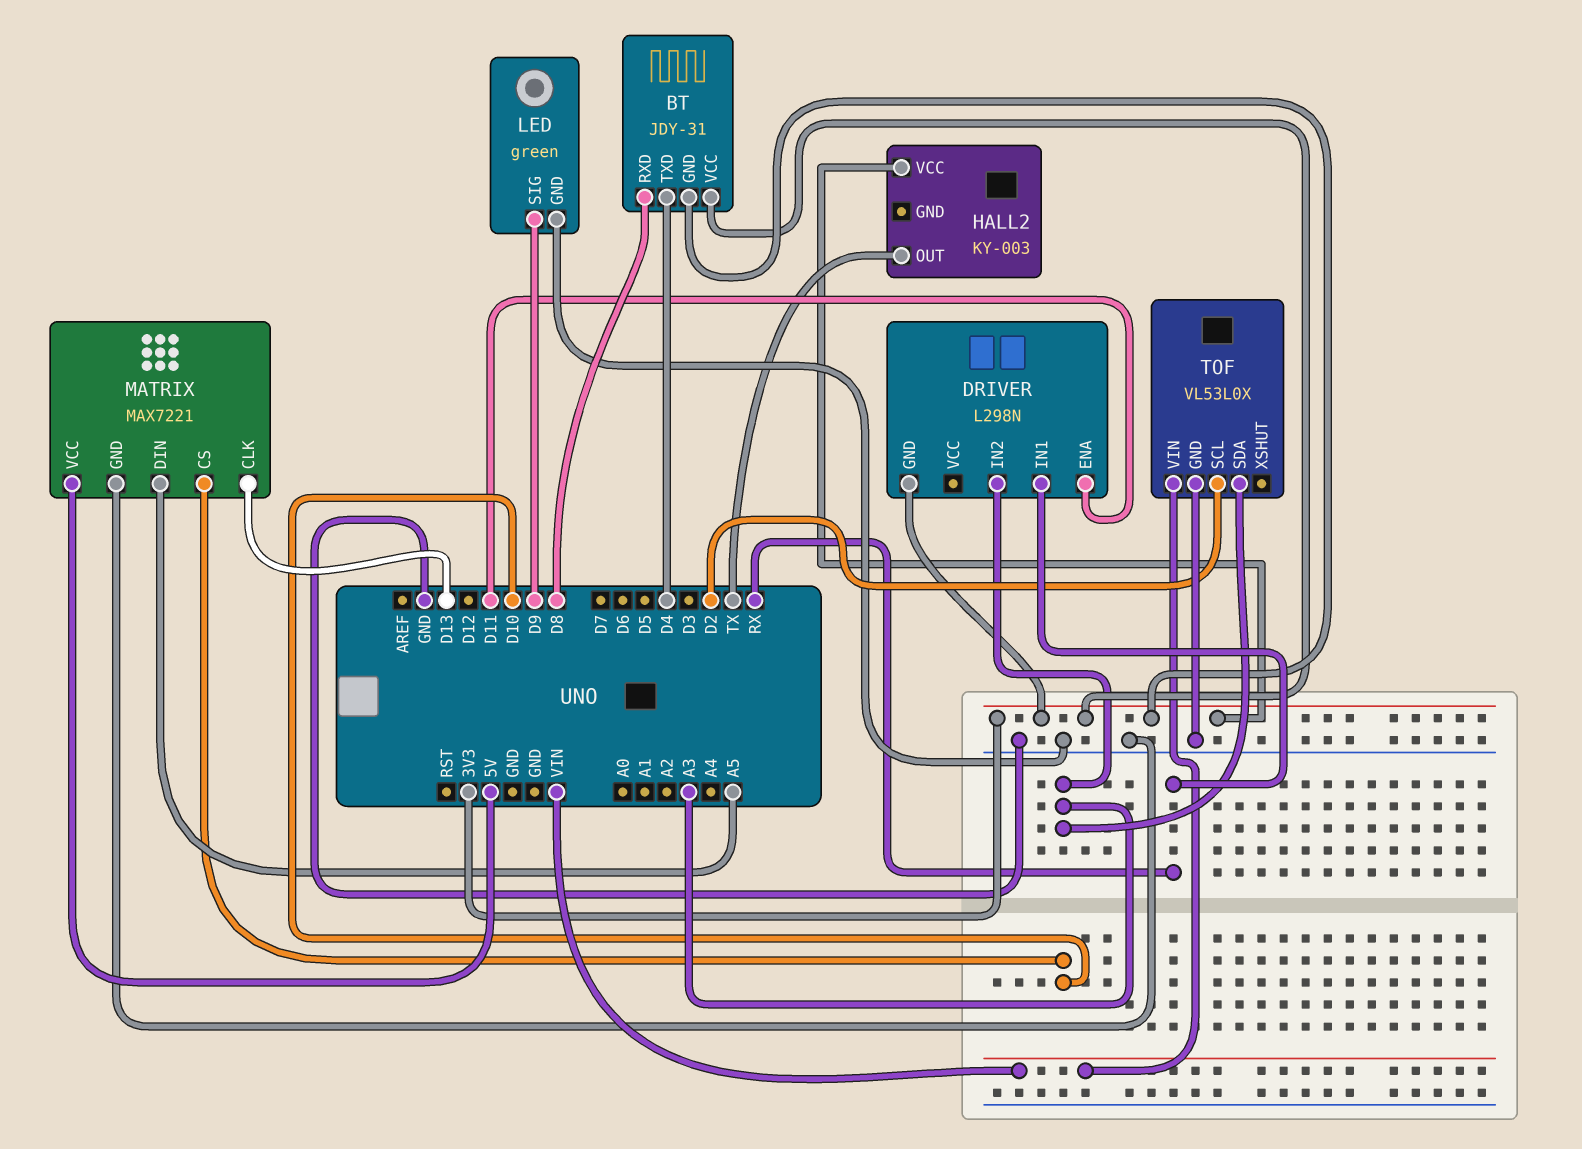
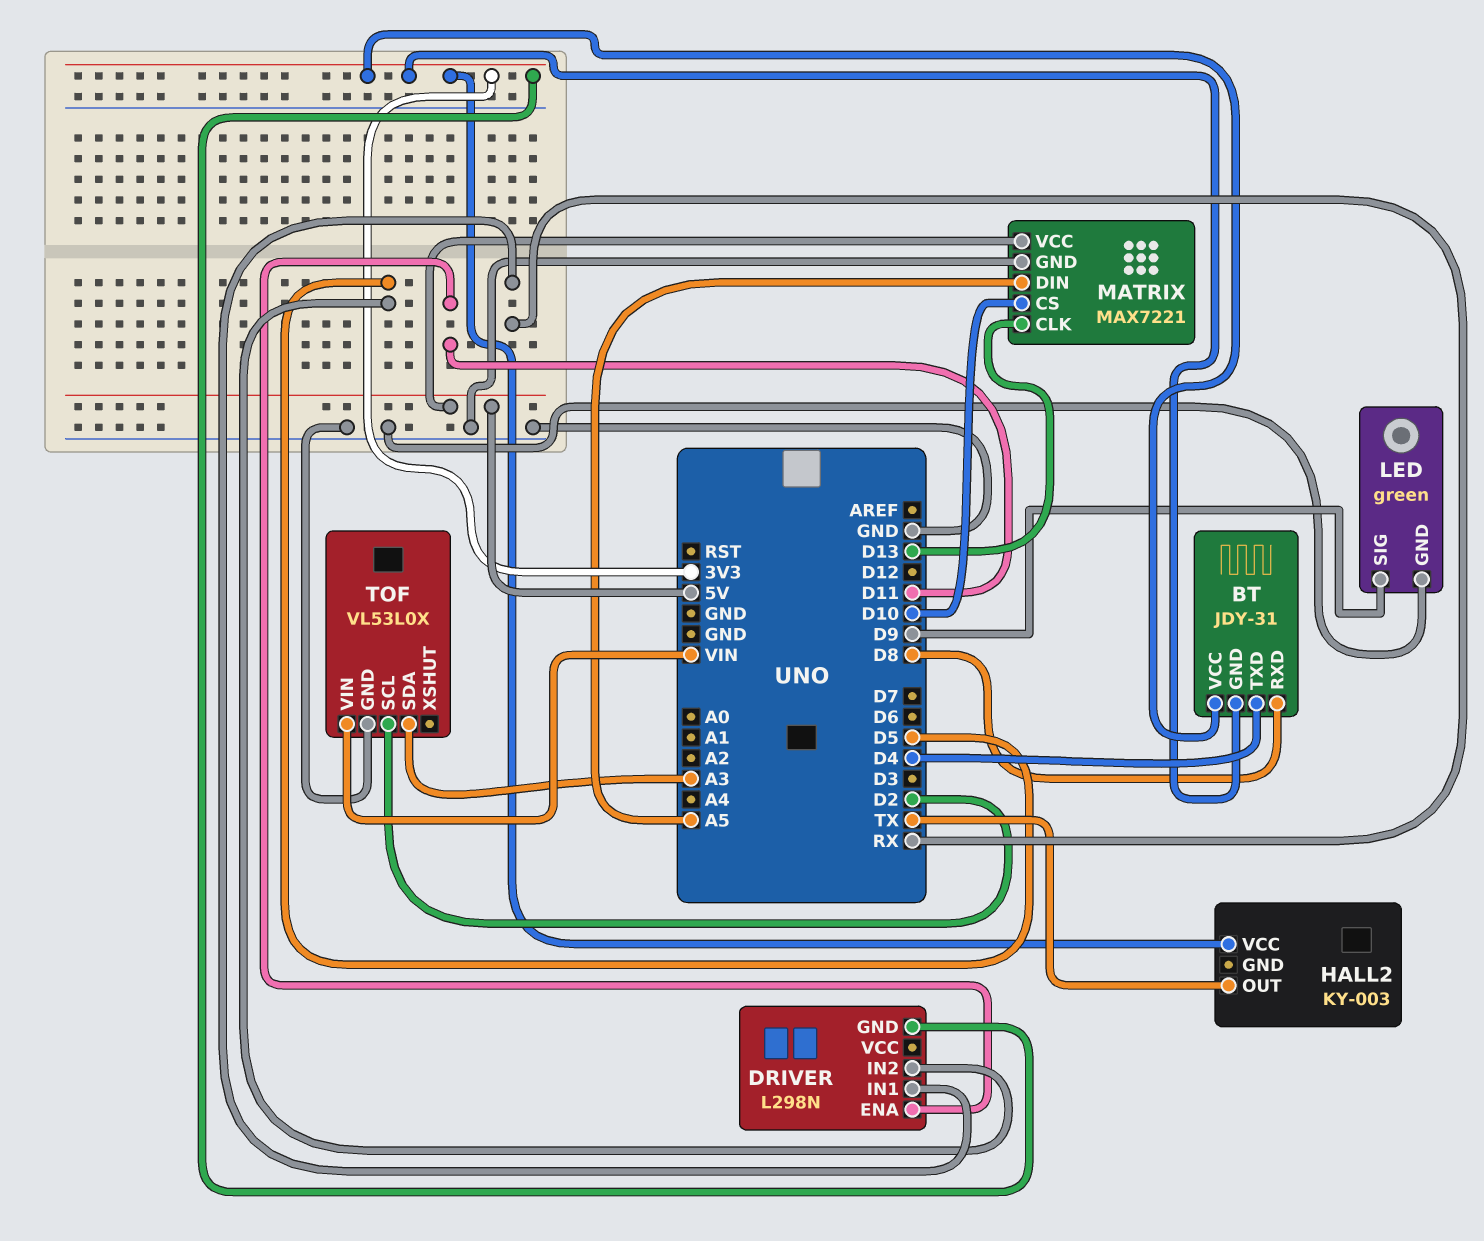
DRIVER pin IN2: A3 -> D5

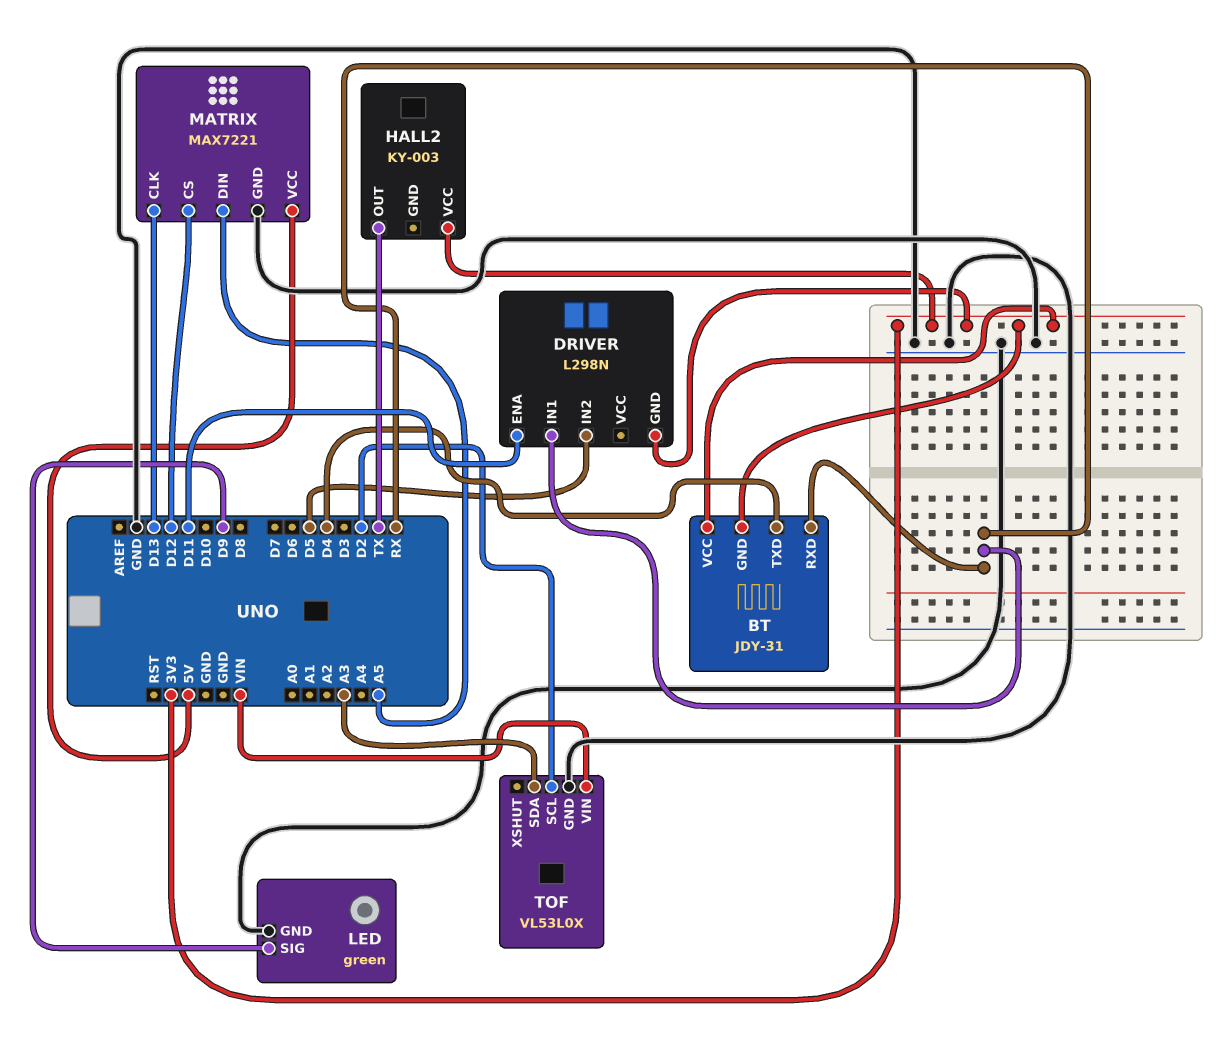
BT pin RXD: D8 -> RX
MATRIX pin CS: D10 -> D12

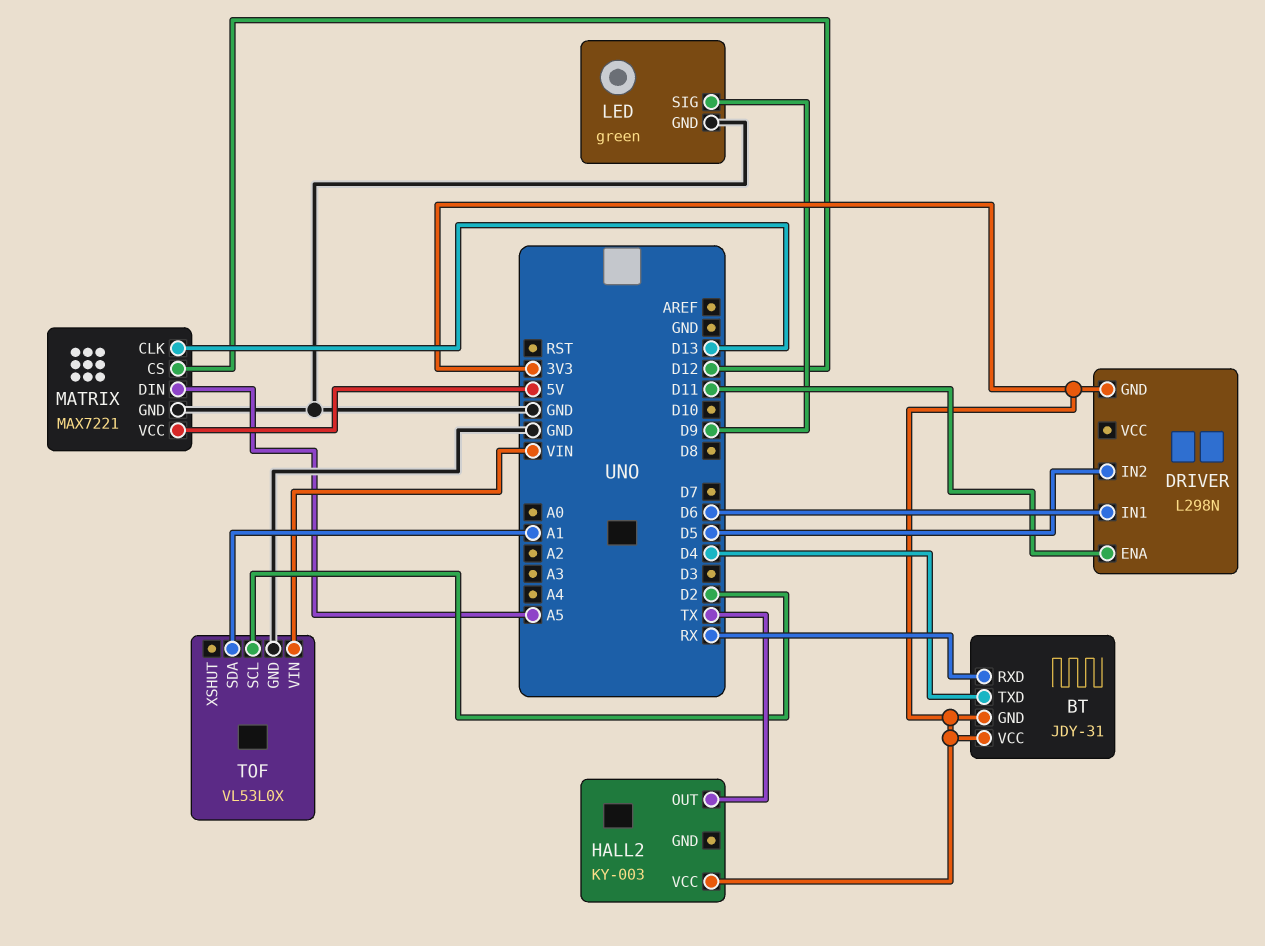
DRIVER pin IN1: RX -> D6
TOF pin SDA: A3 -> A1

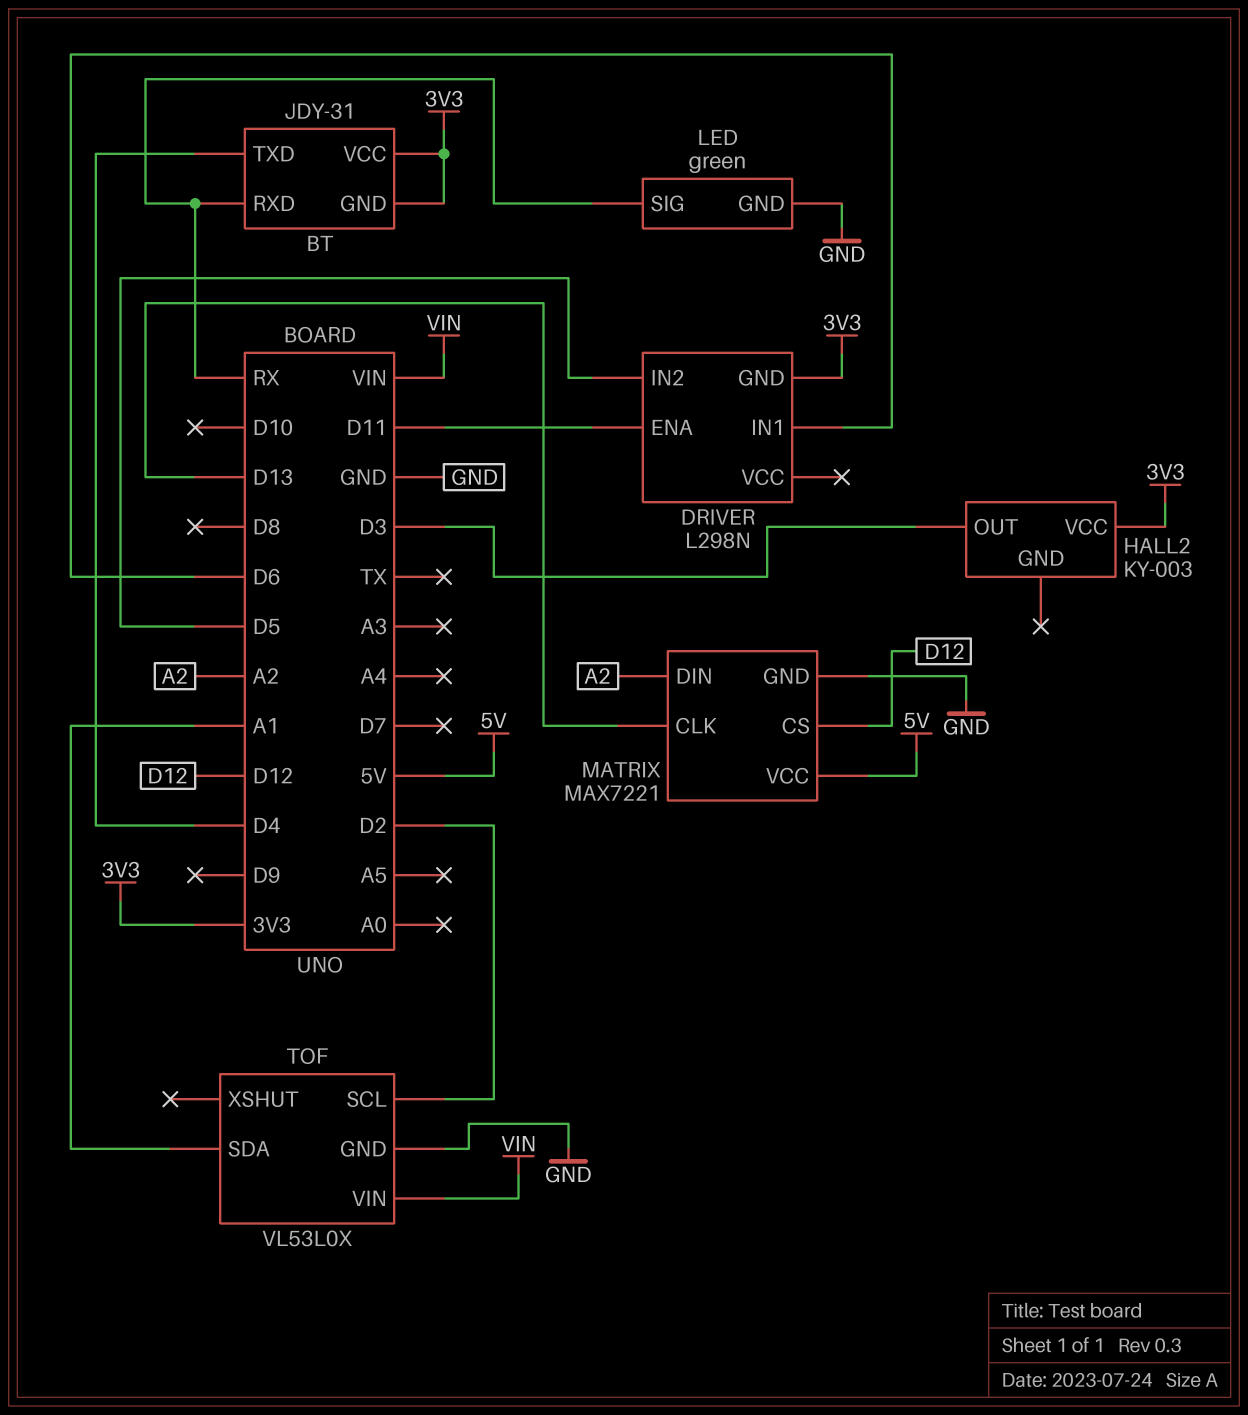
HALL2 pin OUT: TX -> D3
LED pin SIG: D9 -> RX
MATRIX pin DIN: A5 -> A2

